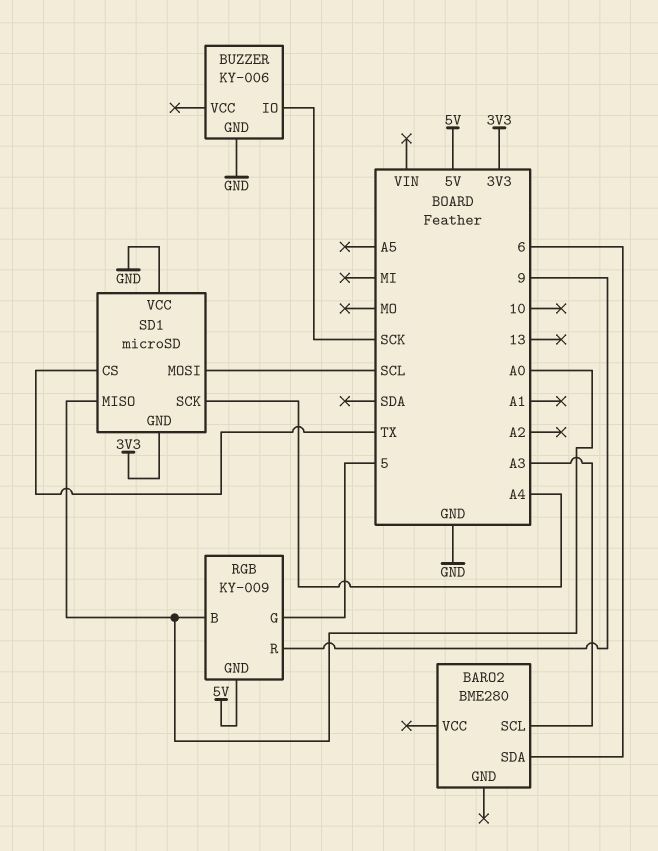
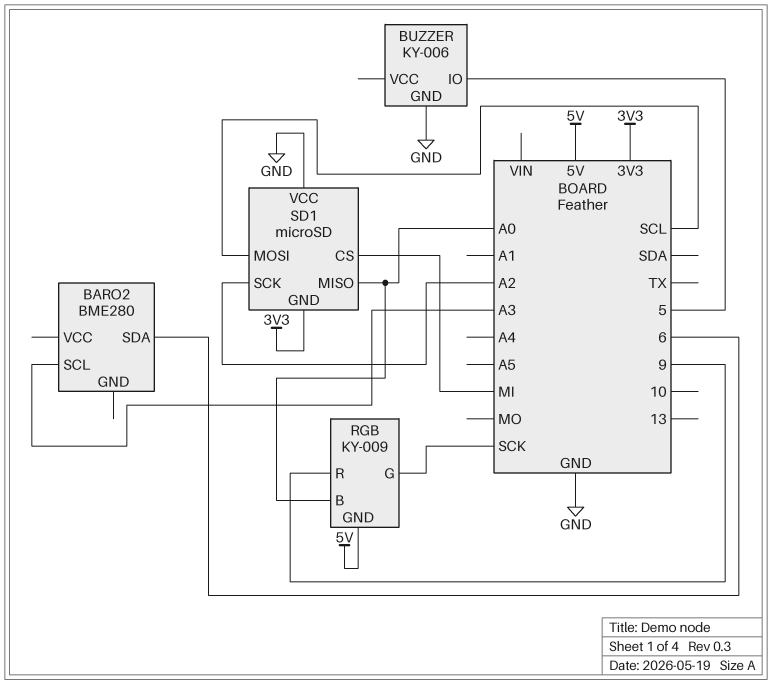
BUZZER pin IO: SCK -> 5
RGB pin G: 5 -> SCK
SD1 pin CS: TX -> MI
SD1 pin SCK: A4 -> A2

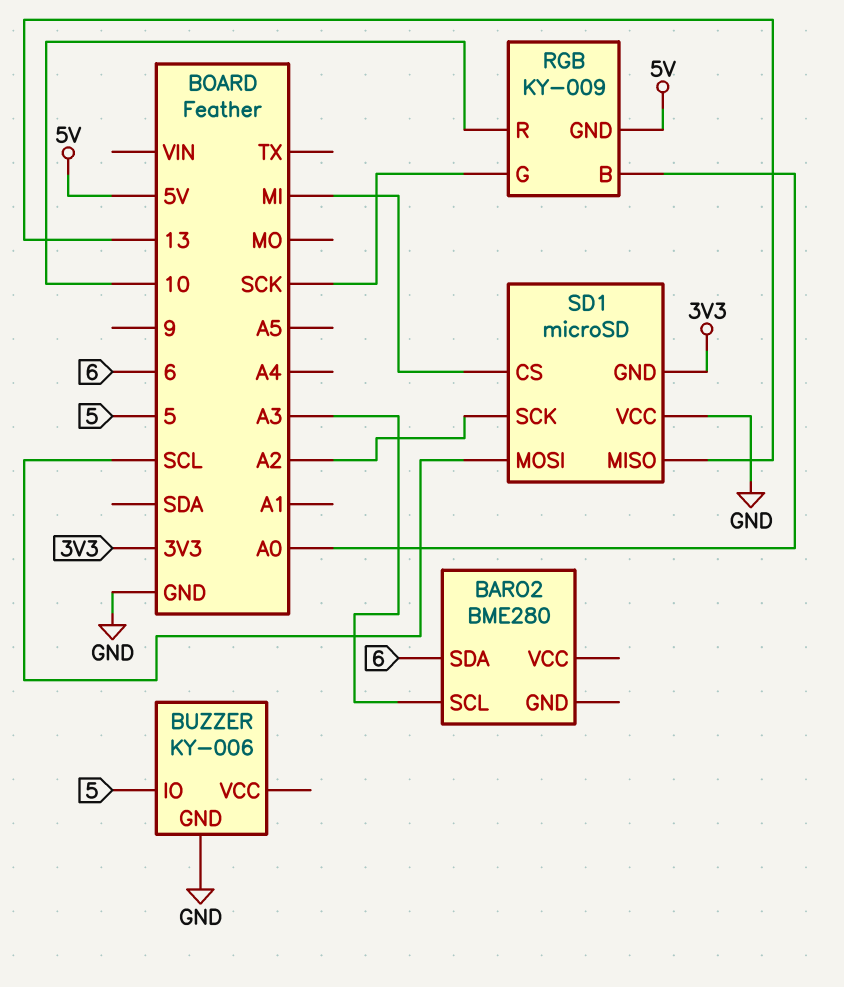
RGB pin R: 9 -> 10
SD1 pin MISO: A0 -> 13

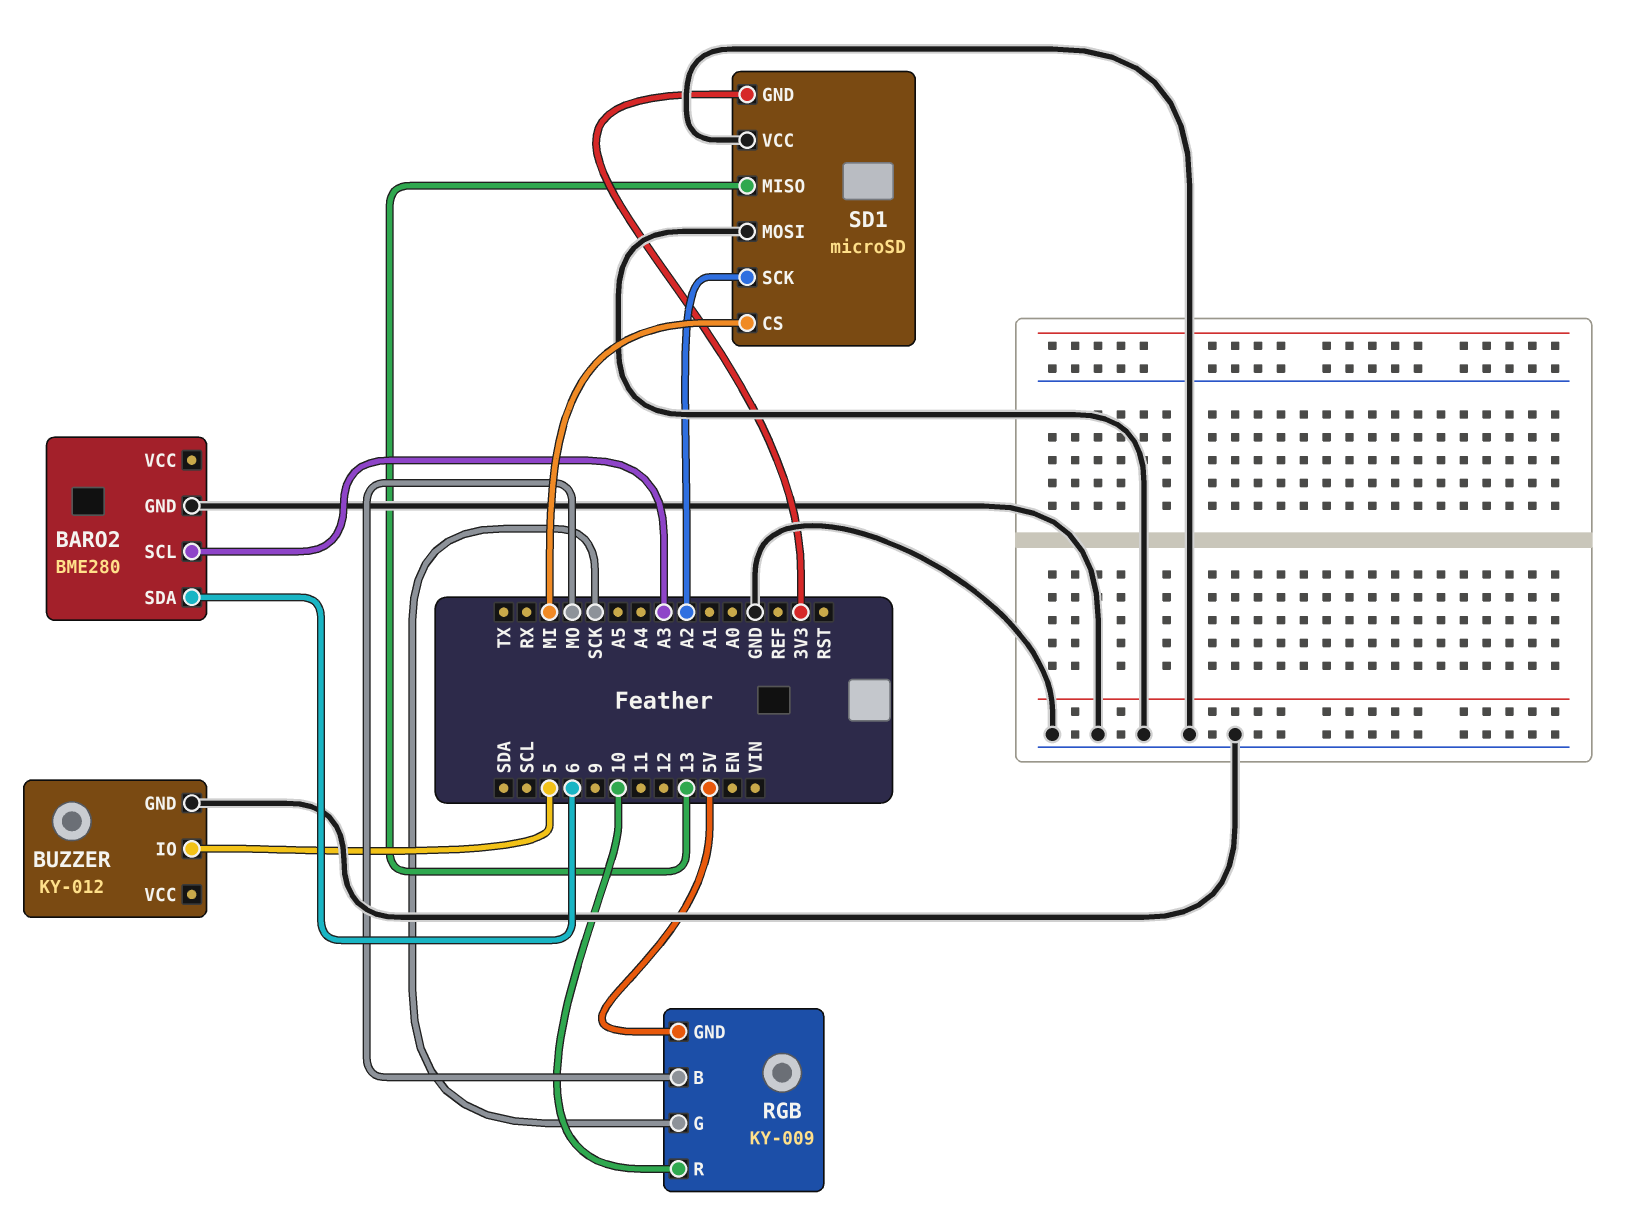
BARO2 pin GND: none -> GND
BUZZER: KY-006 -> KY-012
RGB pin B: A0 -> MO
SD1 pin MOSI: SCL -> GND

